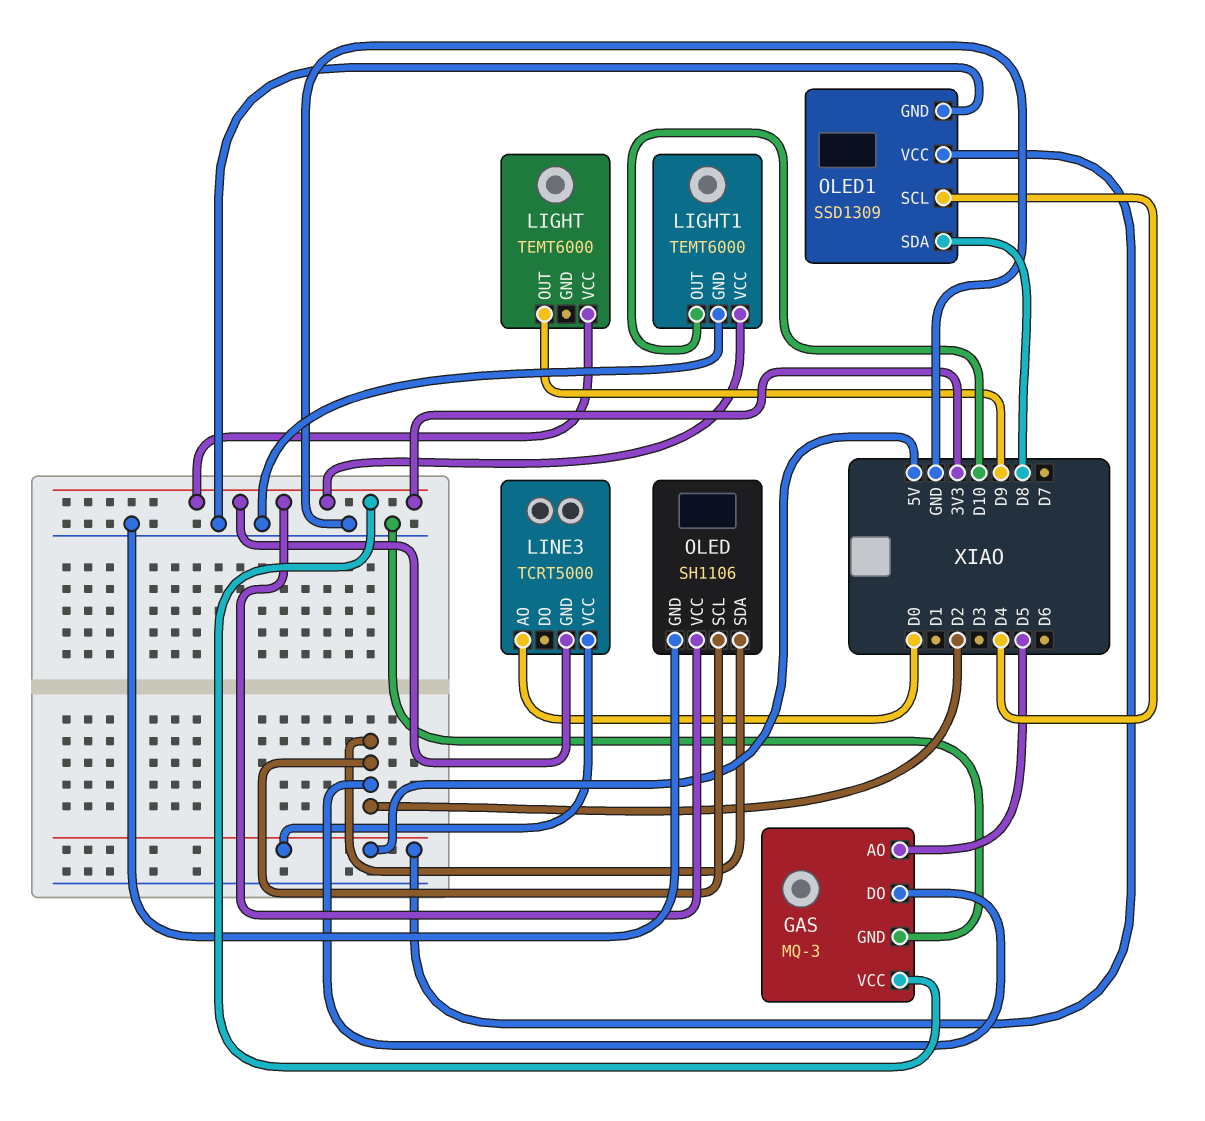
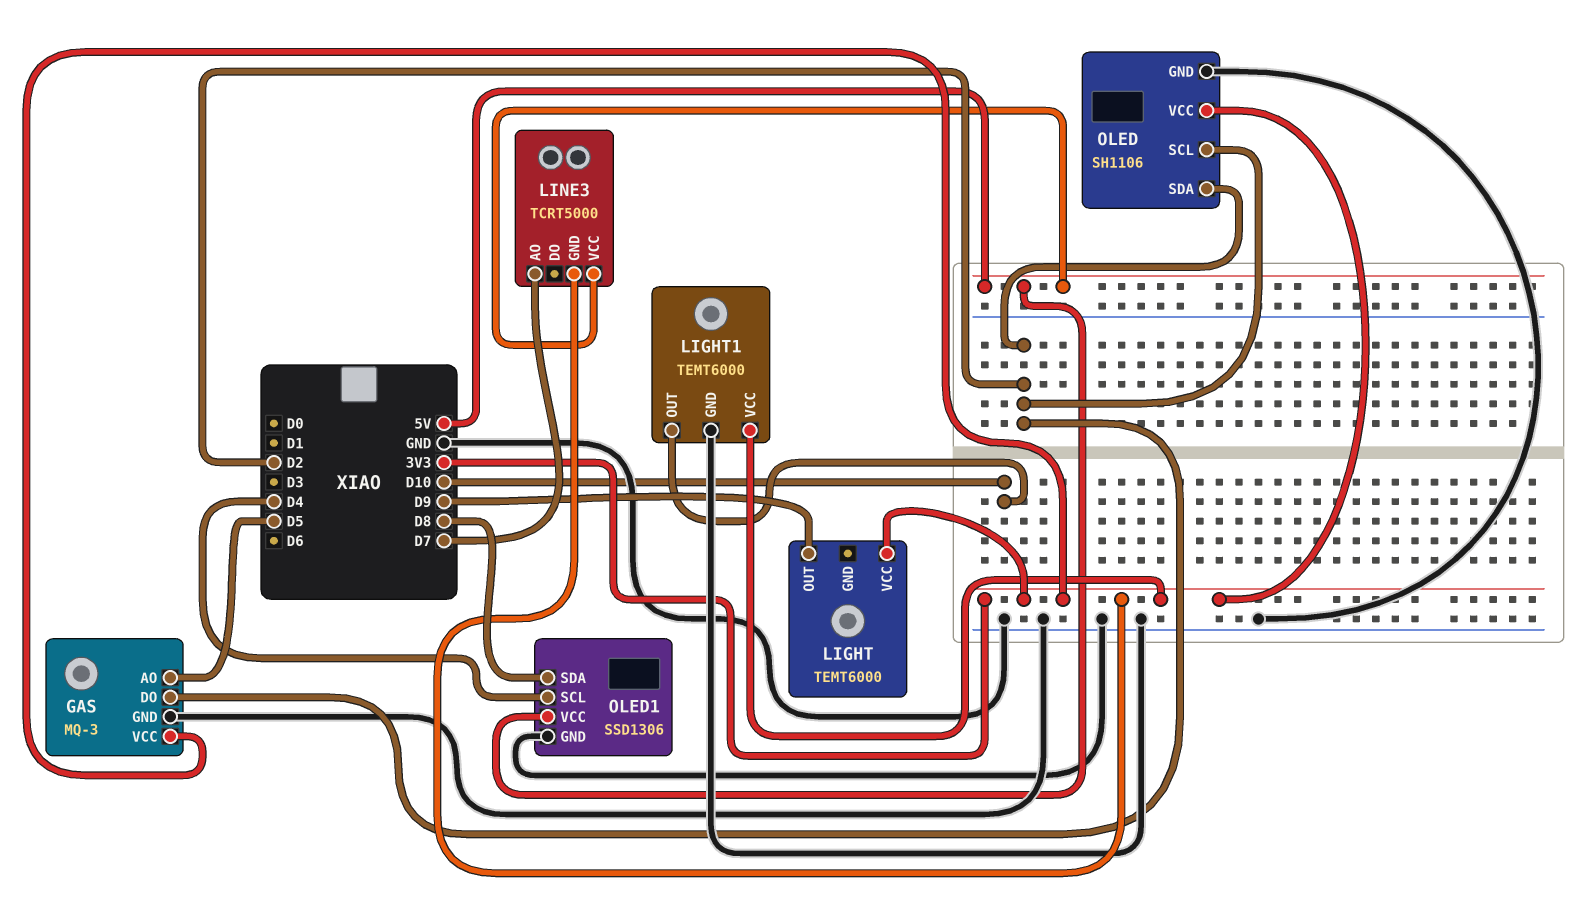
LINE3 pin AO: D0 -> D7
OLED1: SSD1309 -> SSD1306

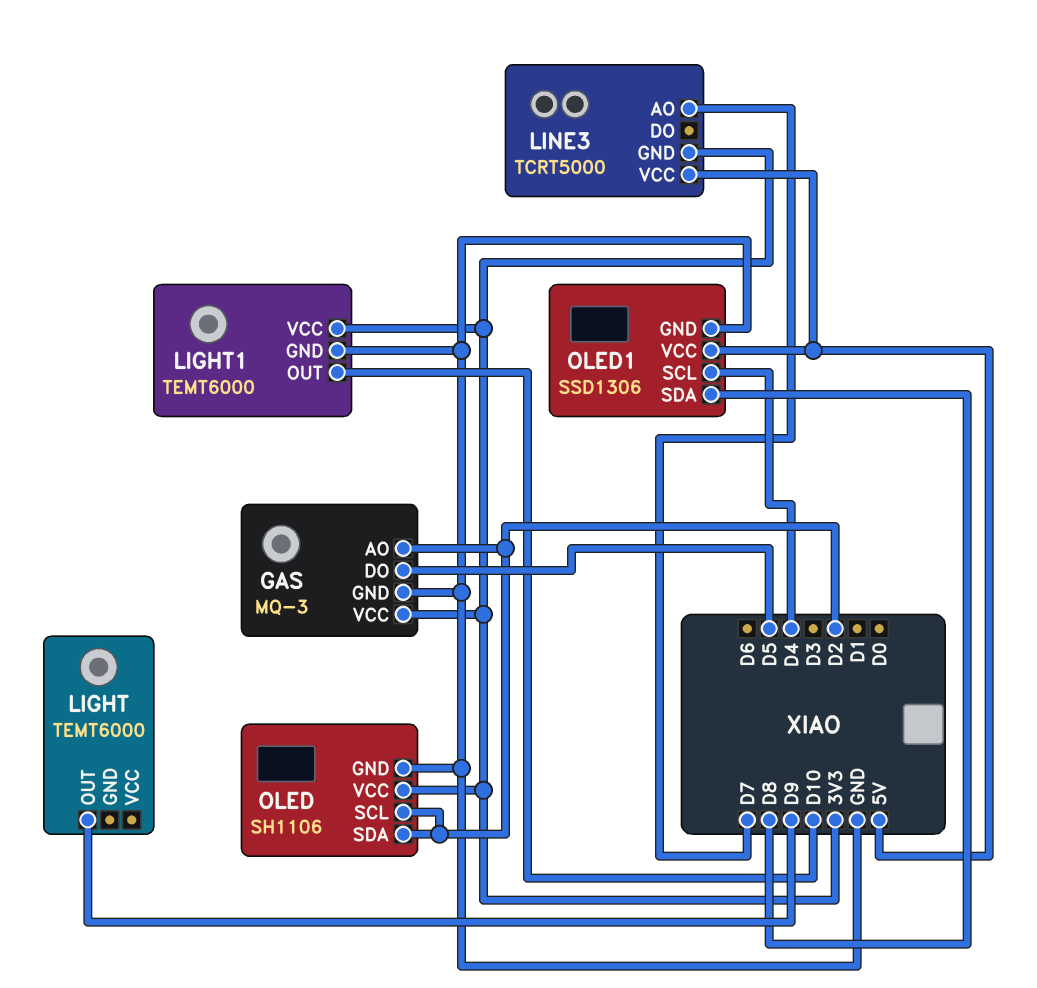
GAS pin AO: D5 -> D2
GAS pin DO: D2 -> D5
LIGHT pin VCC: 3V3 -> none

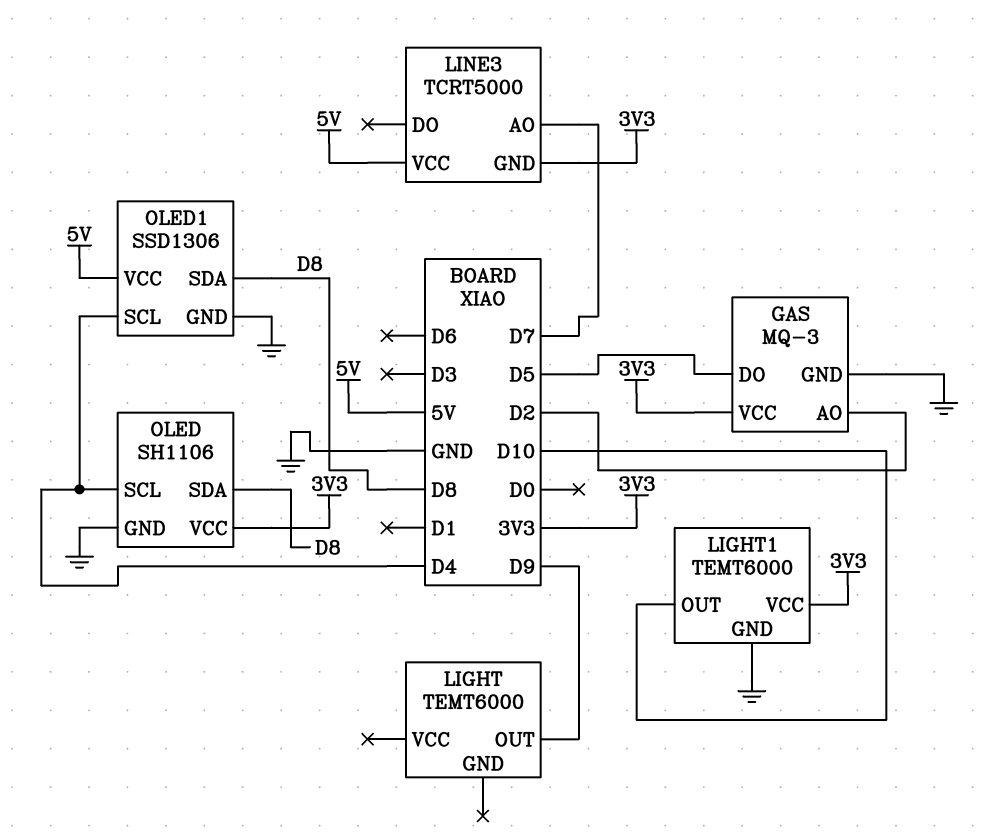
OLED pin SCL: D2 -> D4
OLED pin SDA: D2 -> D8

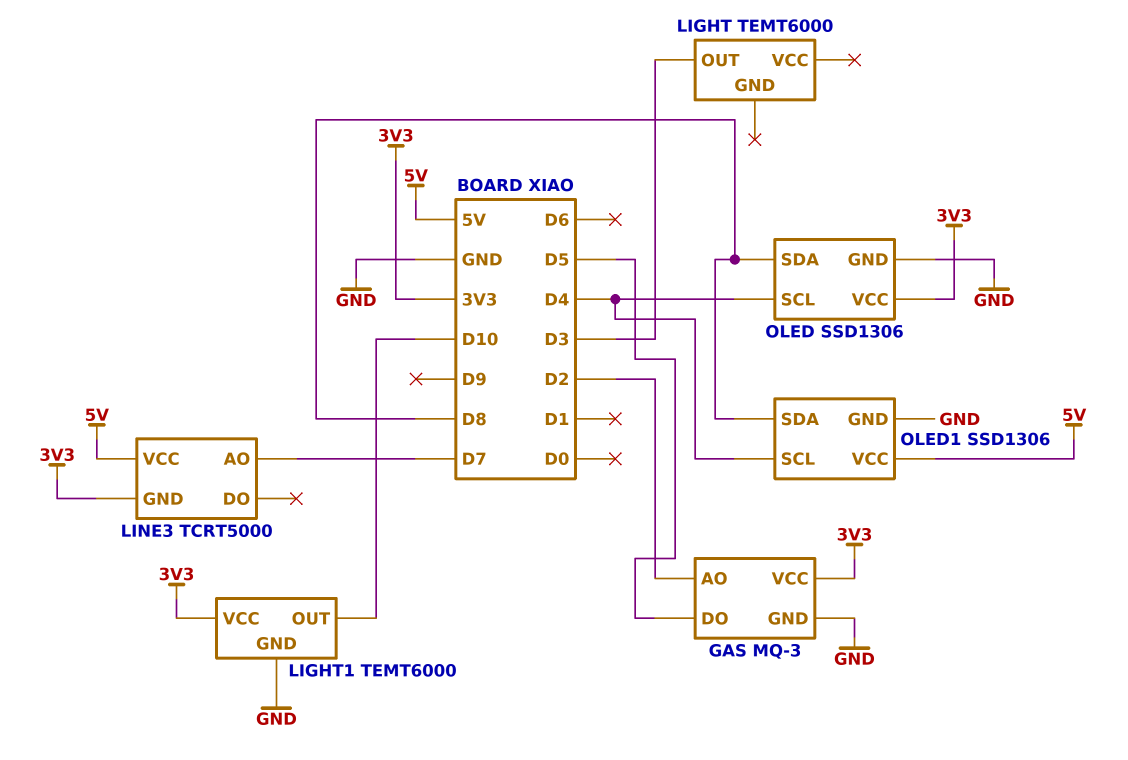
LIGHT pin OUT: D9 -> D3
OLED: SH1106 -> SSD1306

